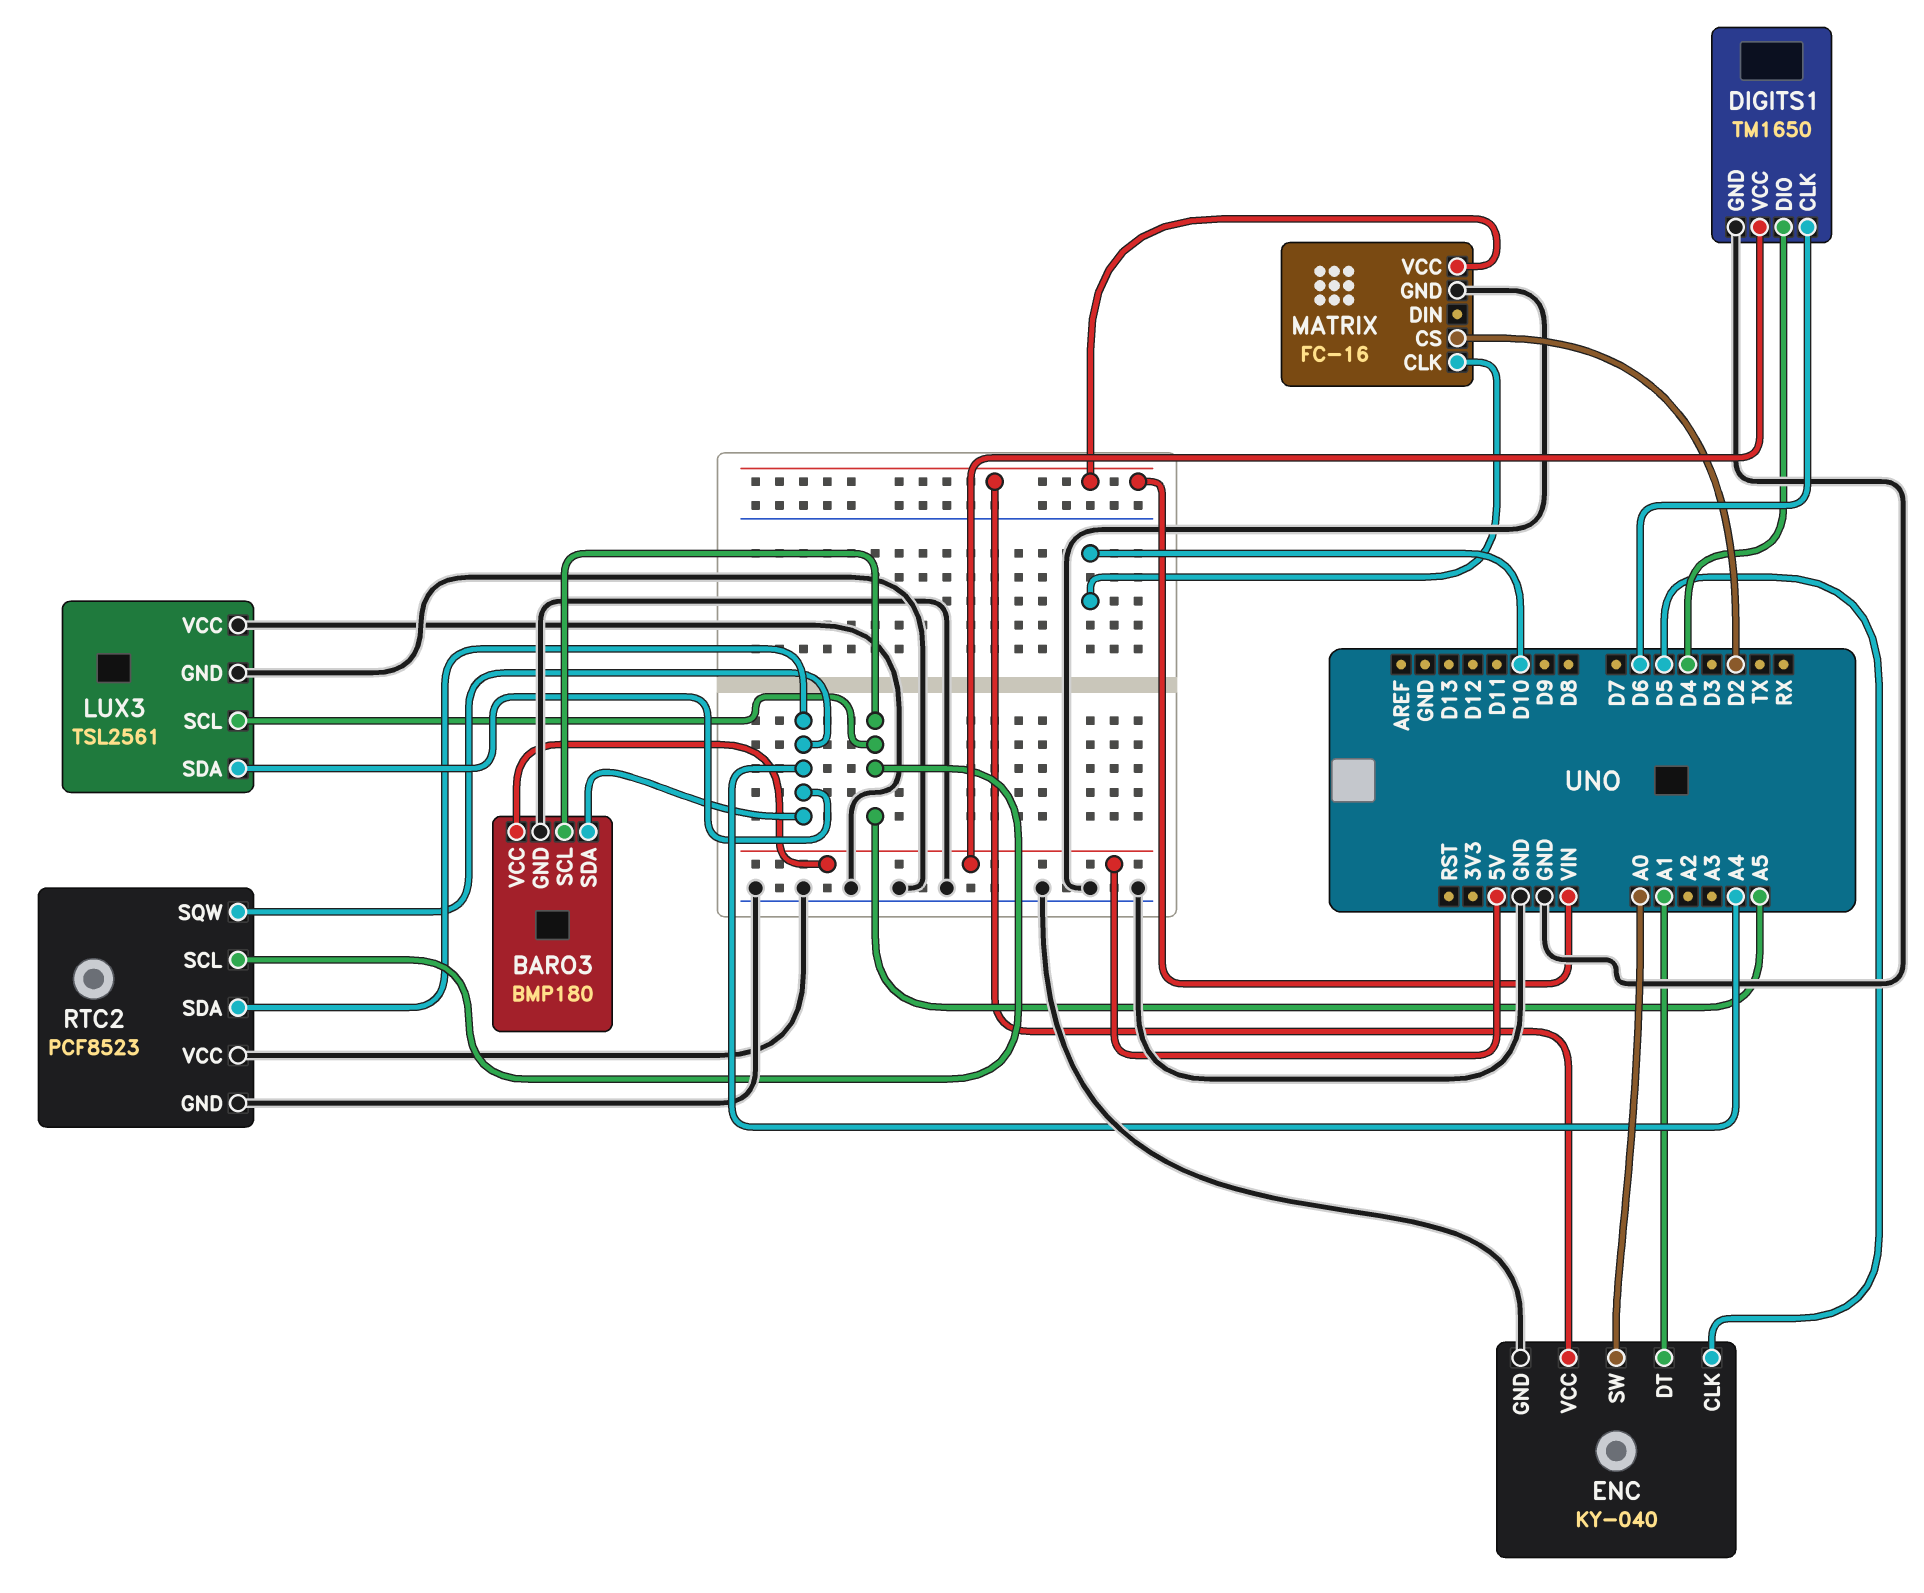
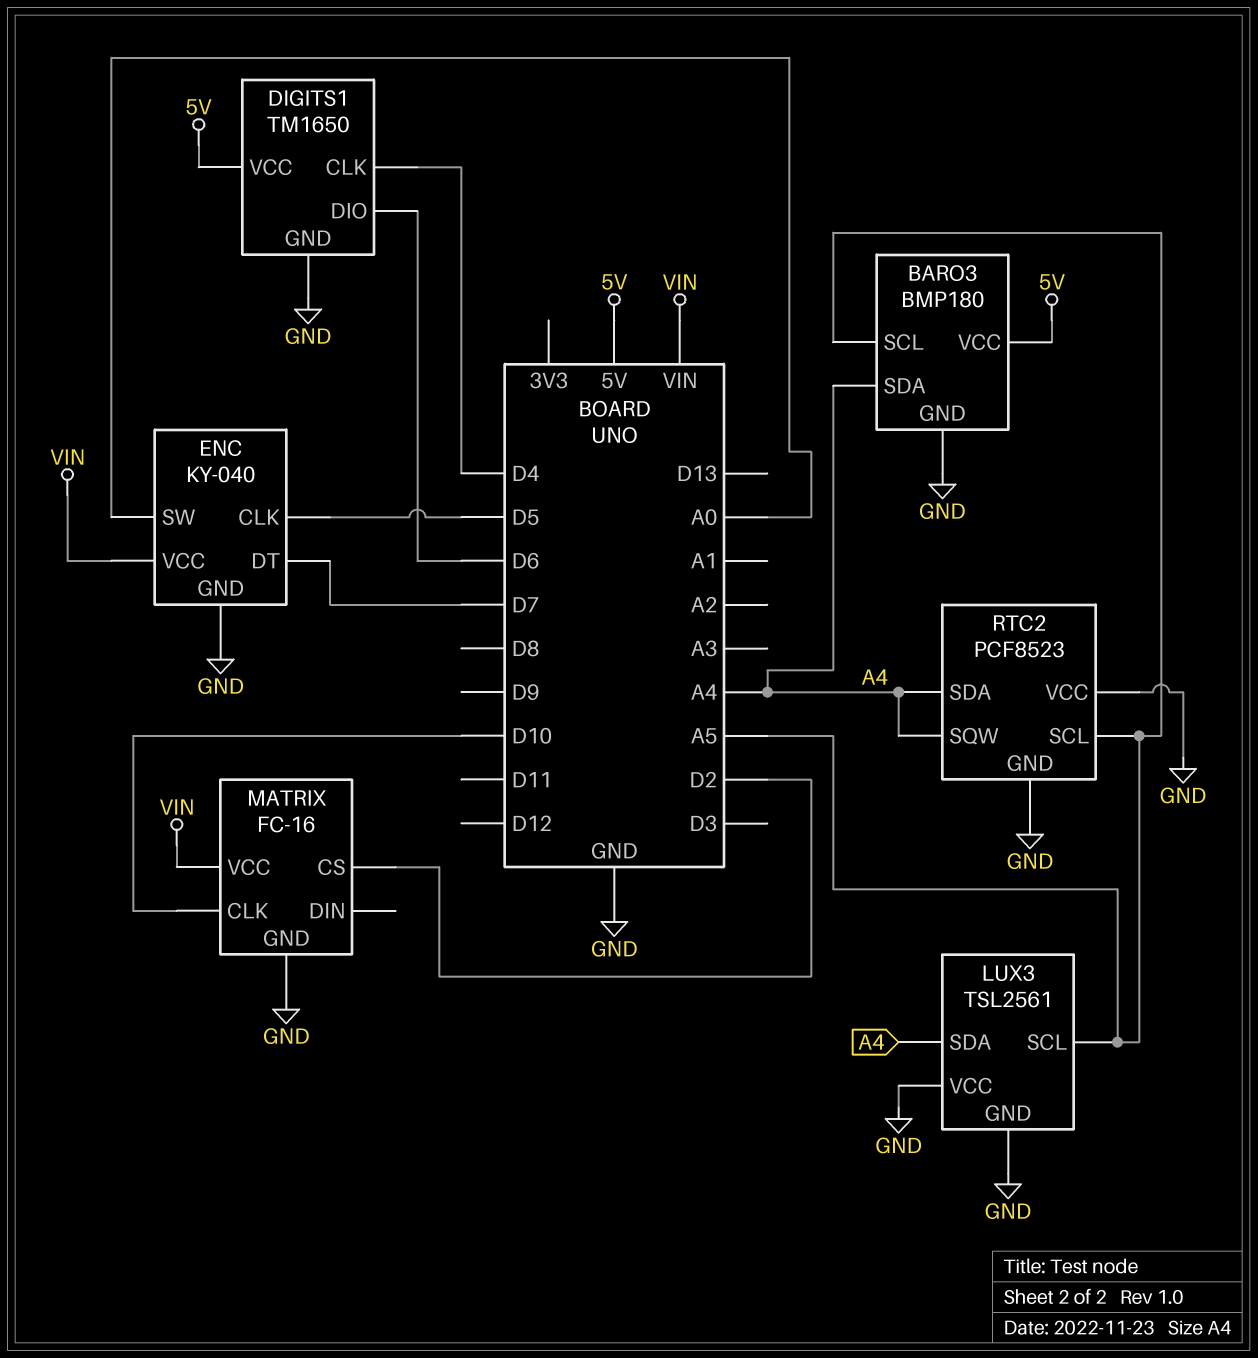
DIGITS1 pin CLK: D6 -> D4
DIGITS1 pin DIO: D4 -> D6
ENC pin DT: A1 -> D7

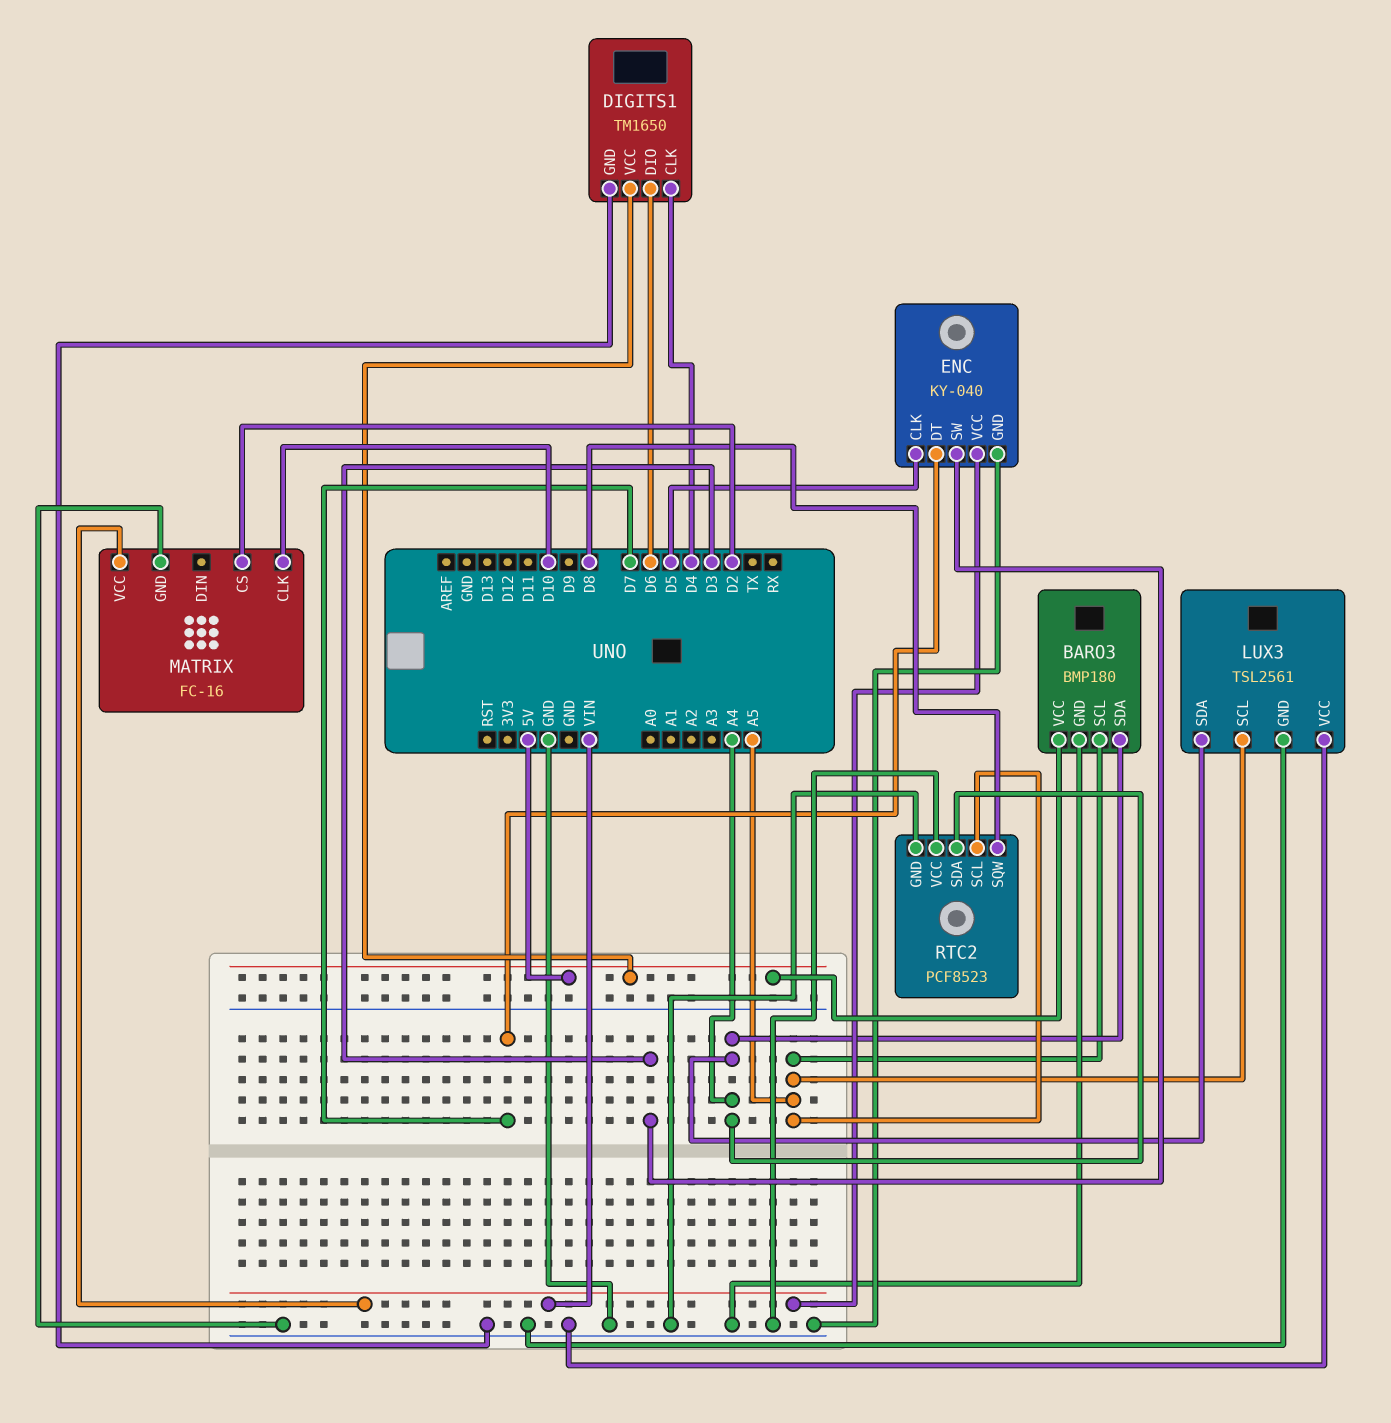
ENC pin SW: A0 -> D3
RTC2 pin SQW: A4 -> D8

